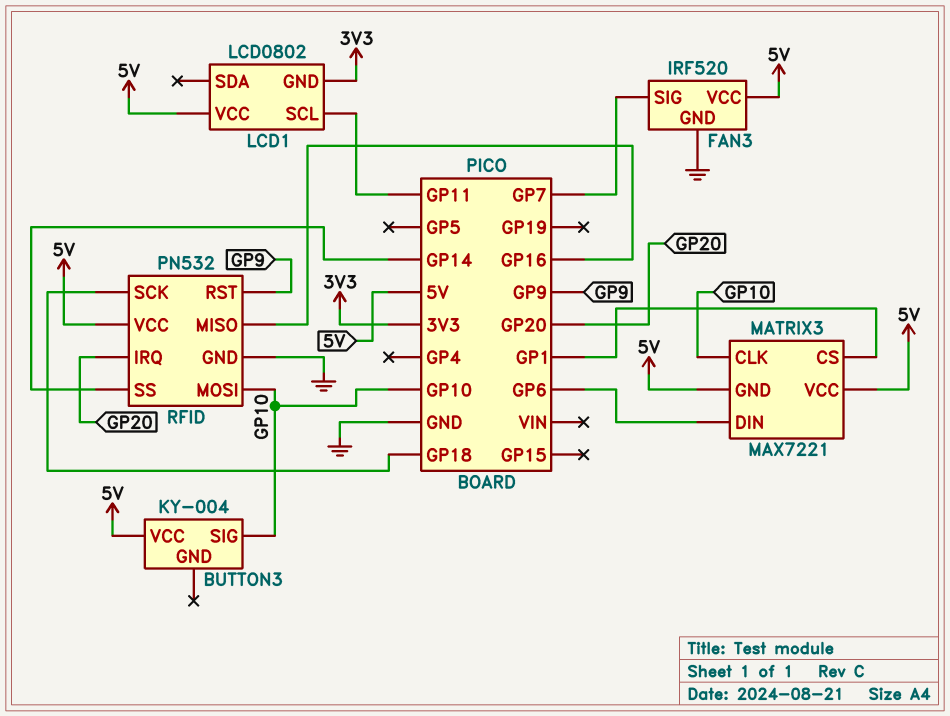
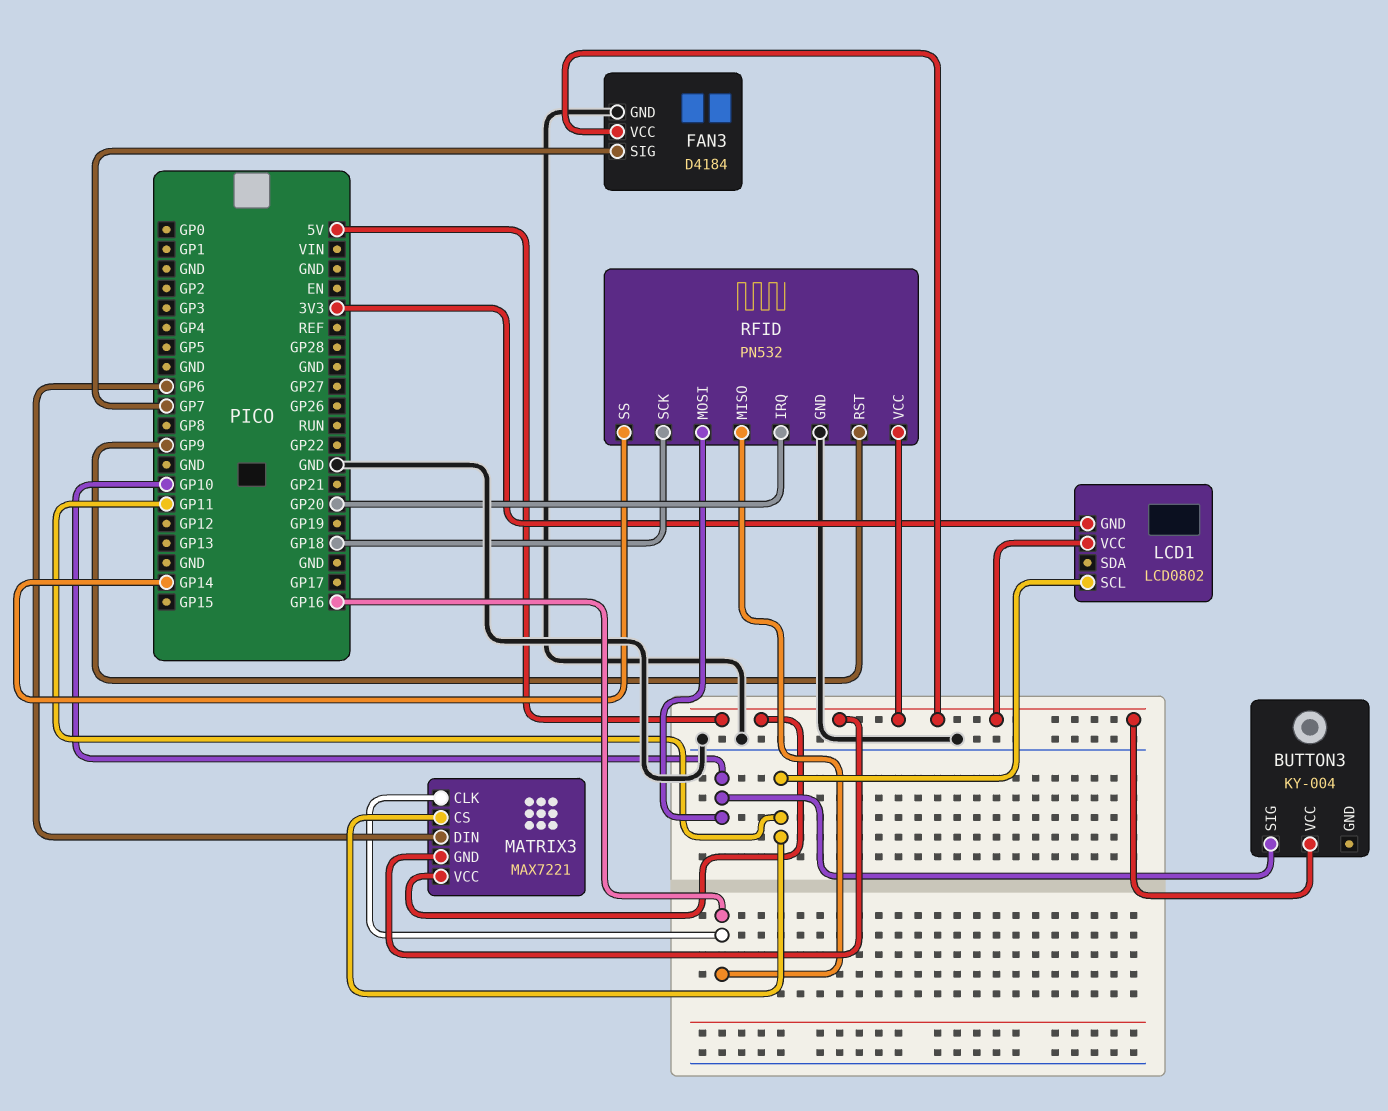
FAN3: IRF520 -> D4184
MATRIX3 pin CLK: GP10 -> GP16
MATRIX3 pin CS: GP1 -> GP11

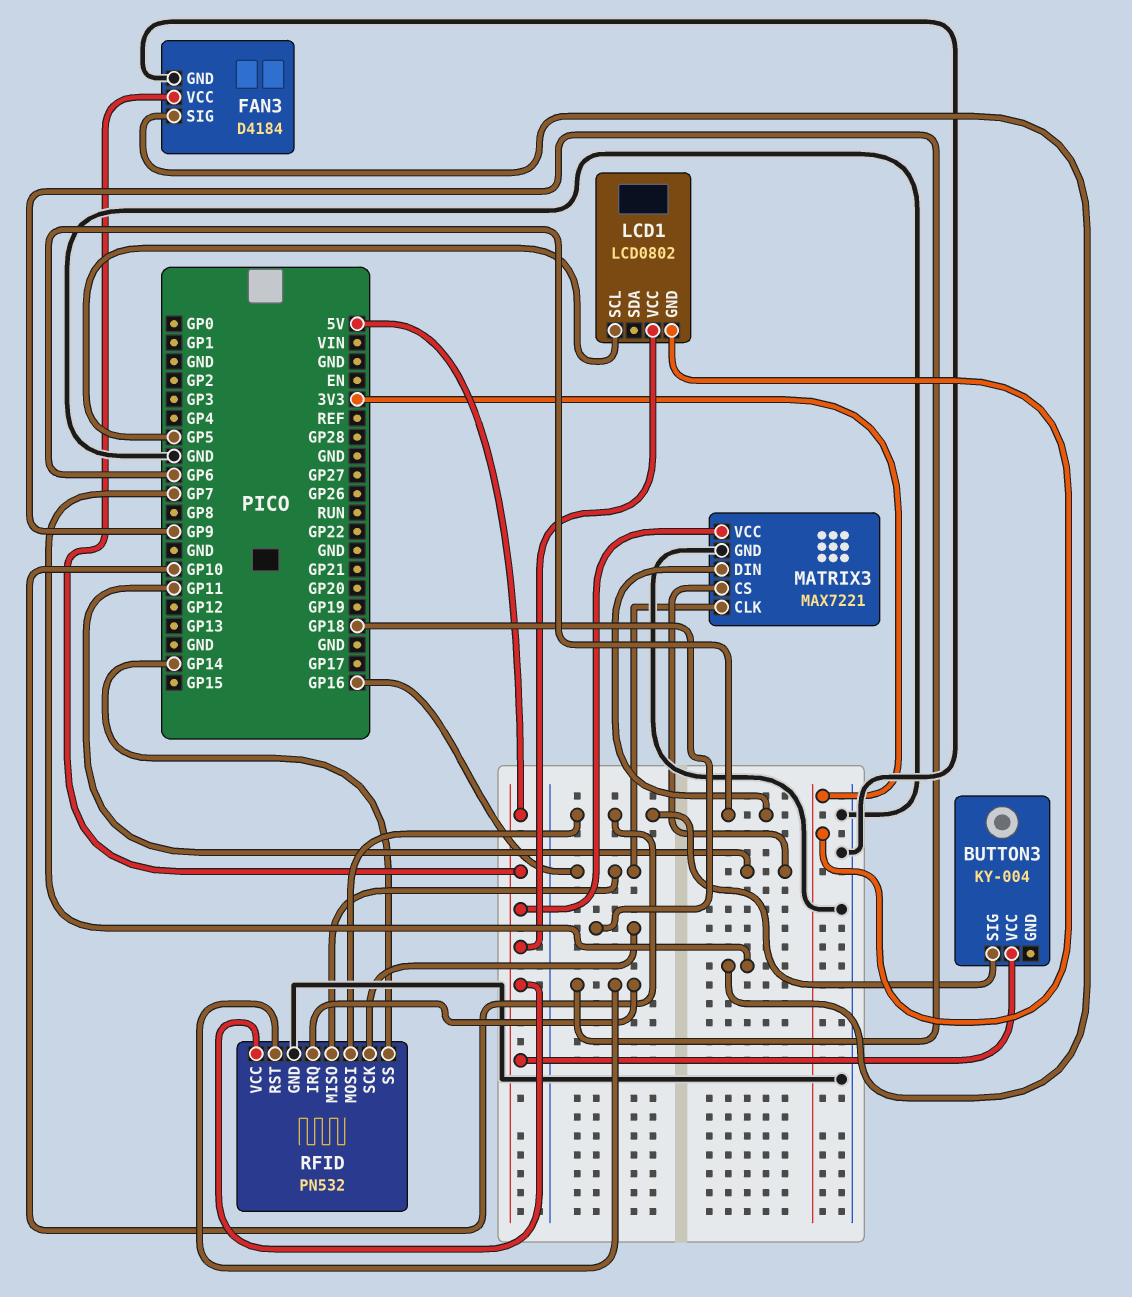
LCD1 pin SCL: GP11 -> GP5
MATRIX3 pin GND: 5V -> GND
RFID pin IRQ: GP20 -> GP9

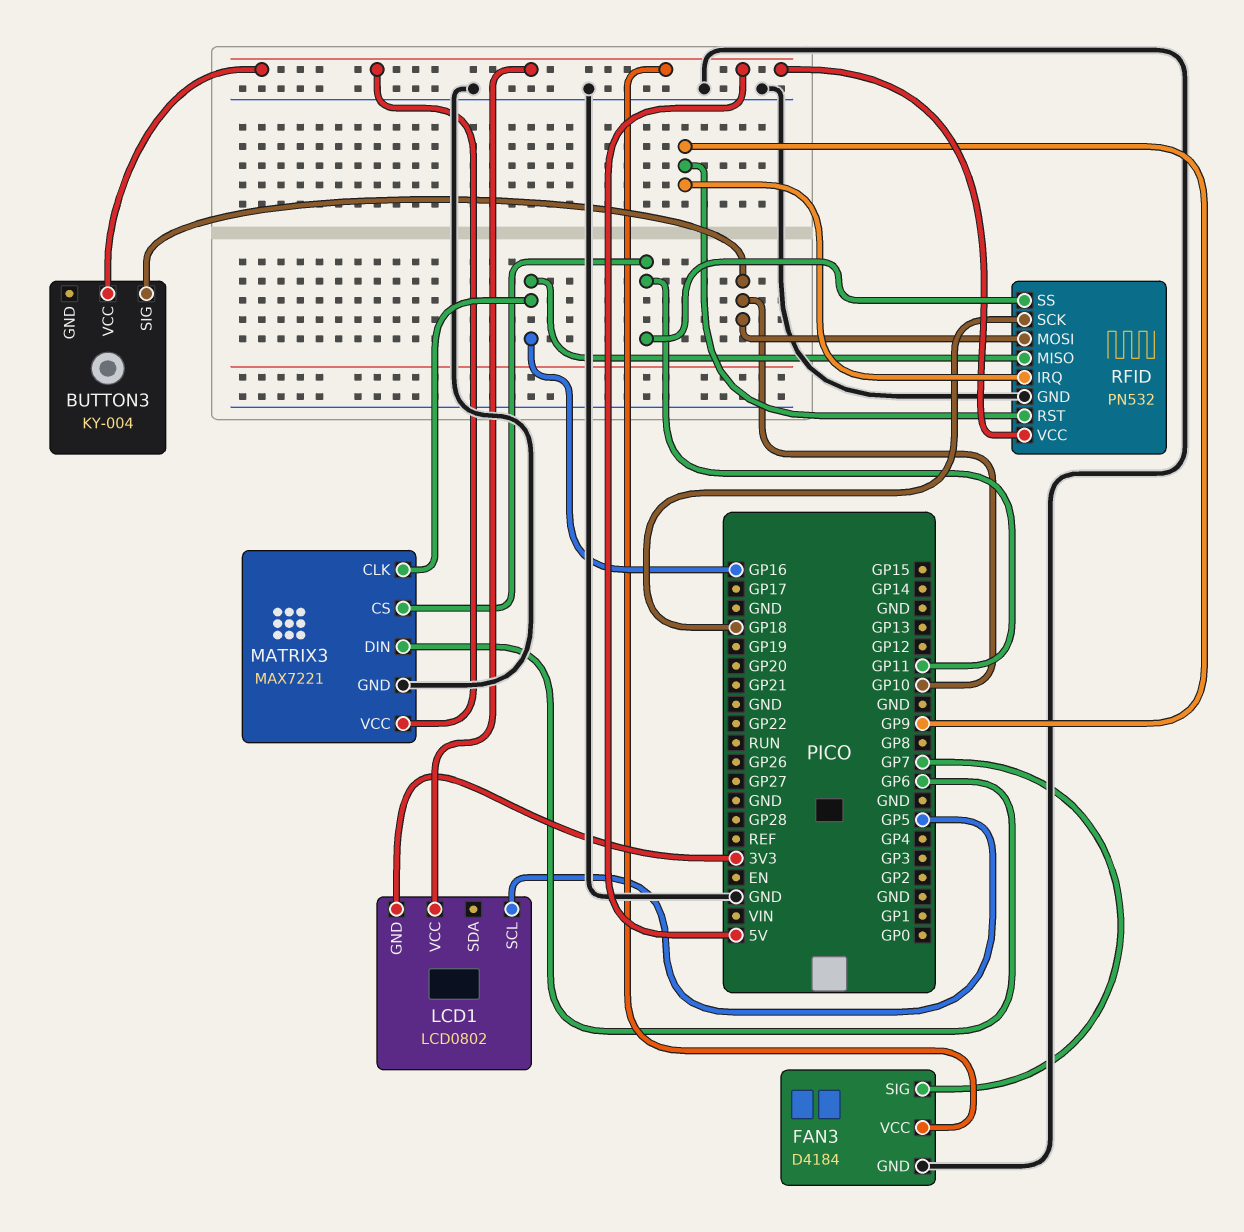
RFID pin SS: GP14 -> GP11

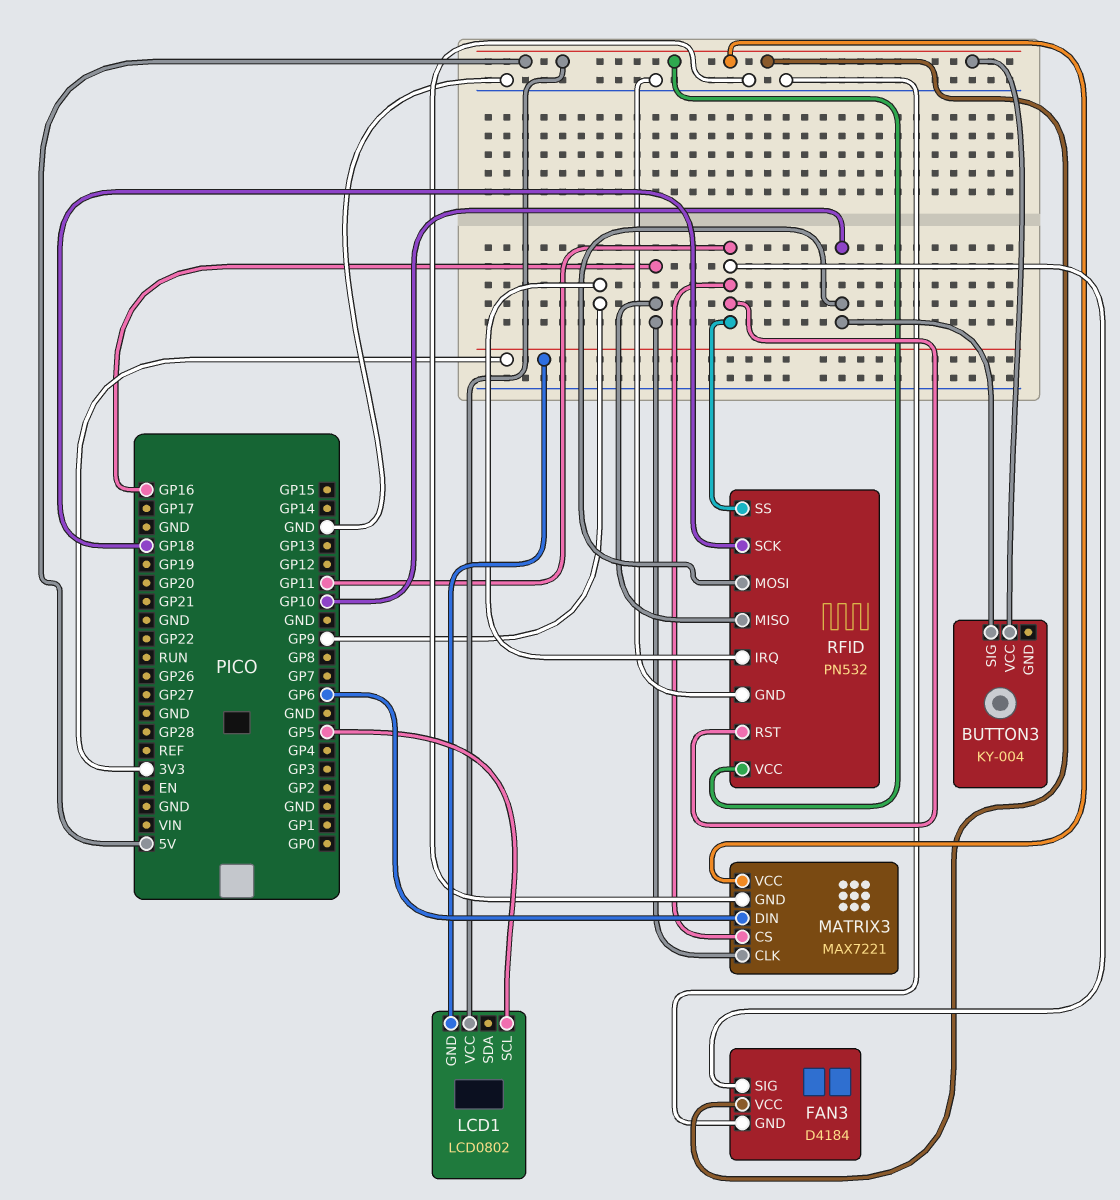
FAN3 pin SIG: GP7 -> GP11
RFID pin RST: GP9 -> GP11

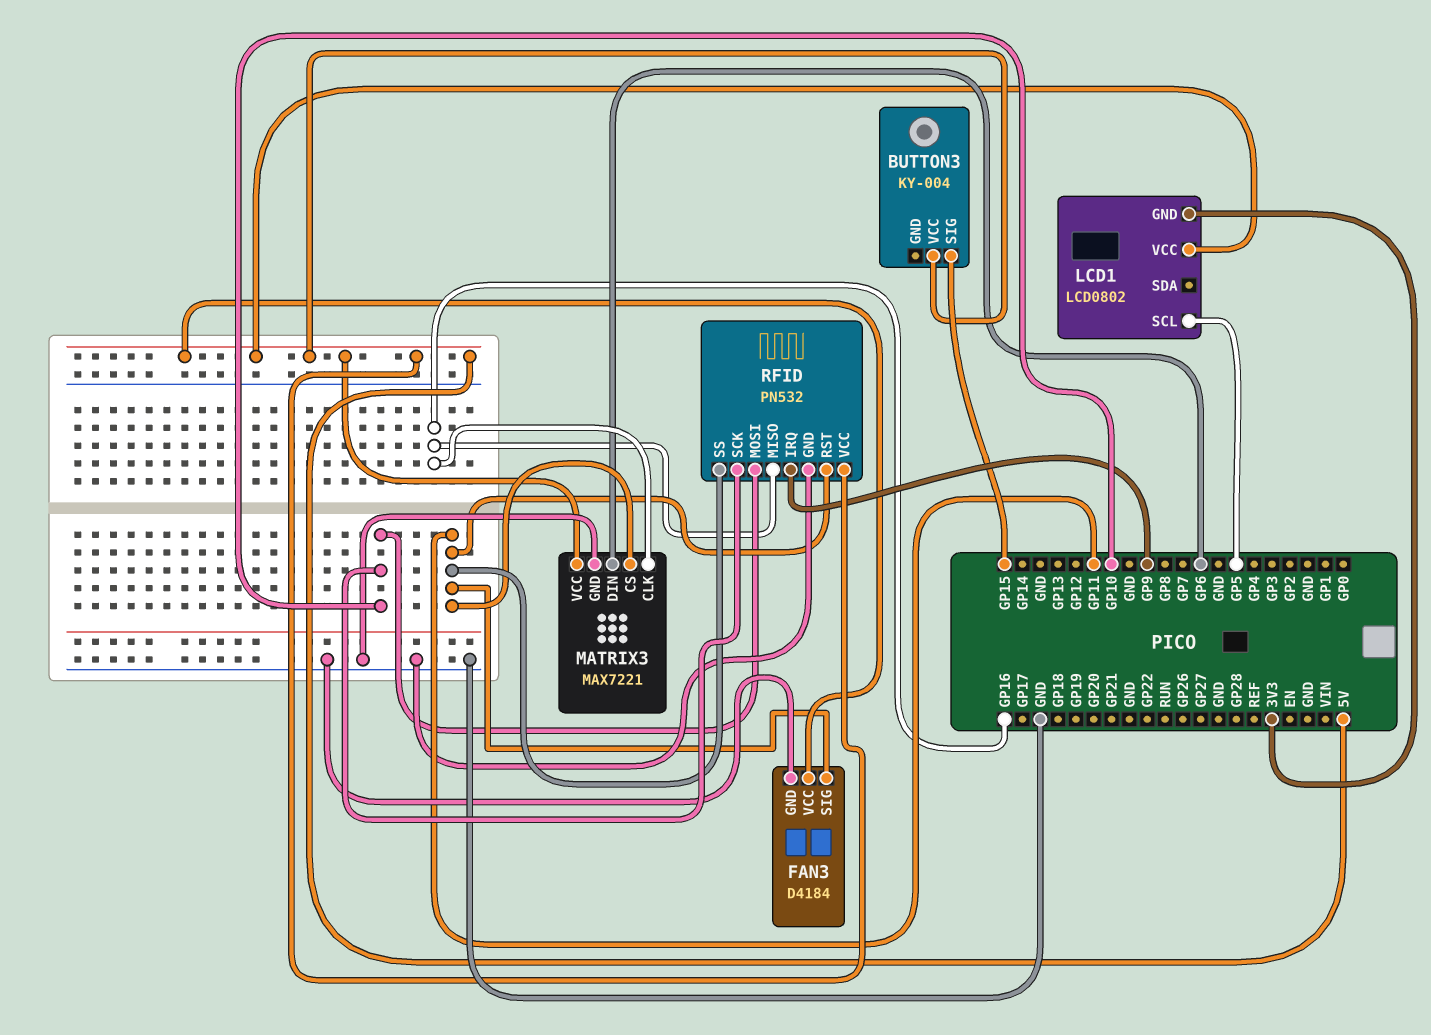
BUTTON3 pin SIG: GP10 -> GP15
RFID pin SCK: GP18 -> GP10

